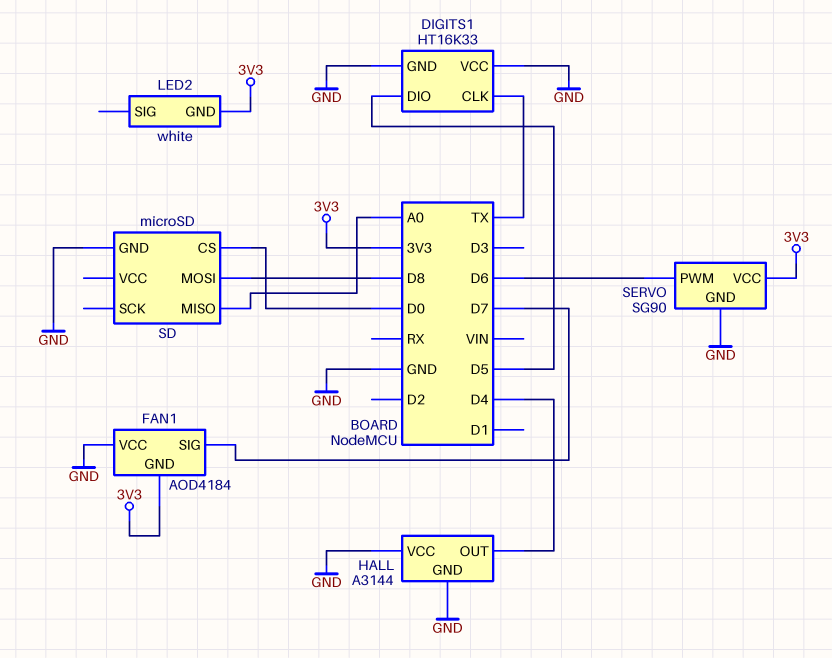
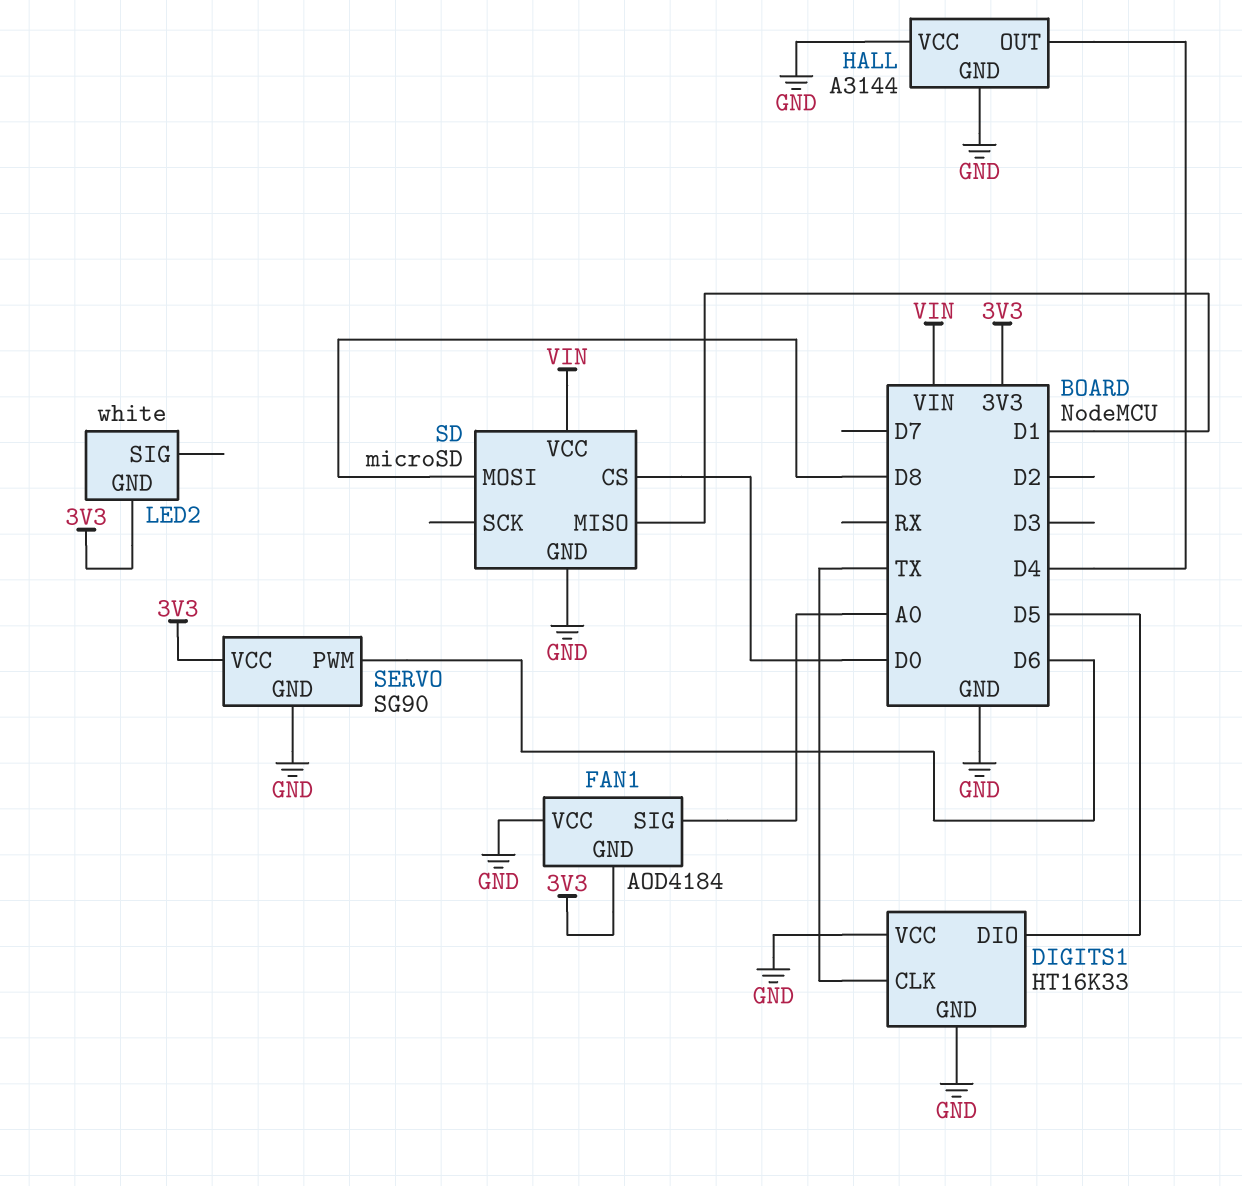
FAN1 pin SIG: D7 -> A0
SD pin MISO: A0 -> D1
SD pin VCC: none -> VIN

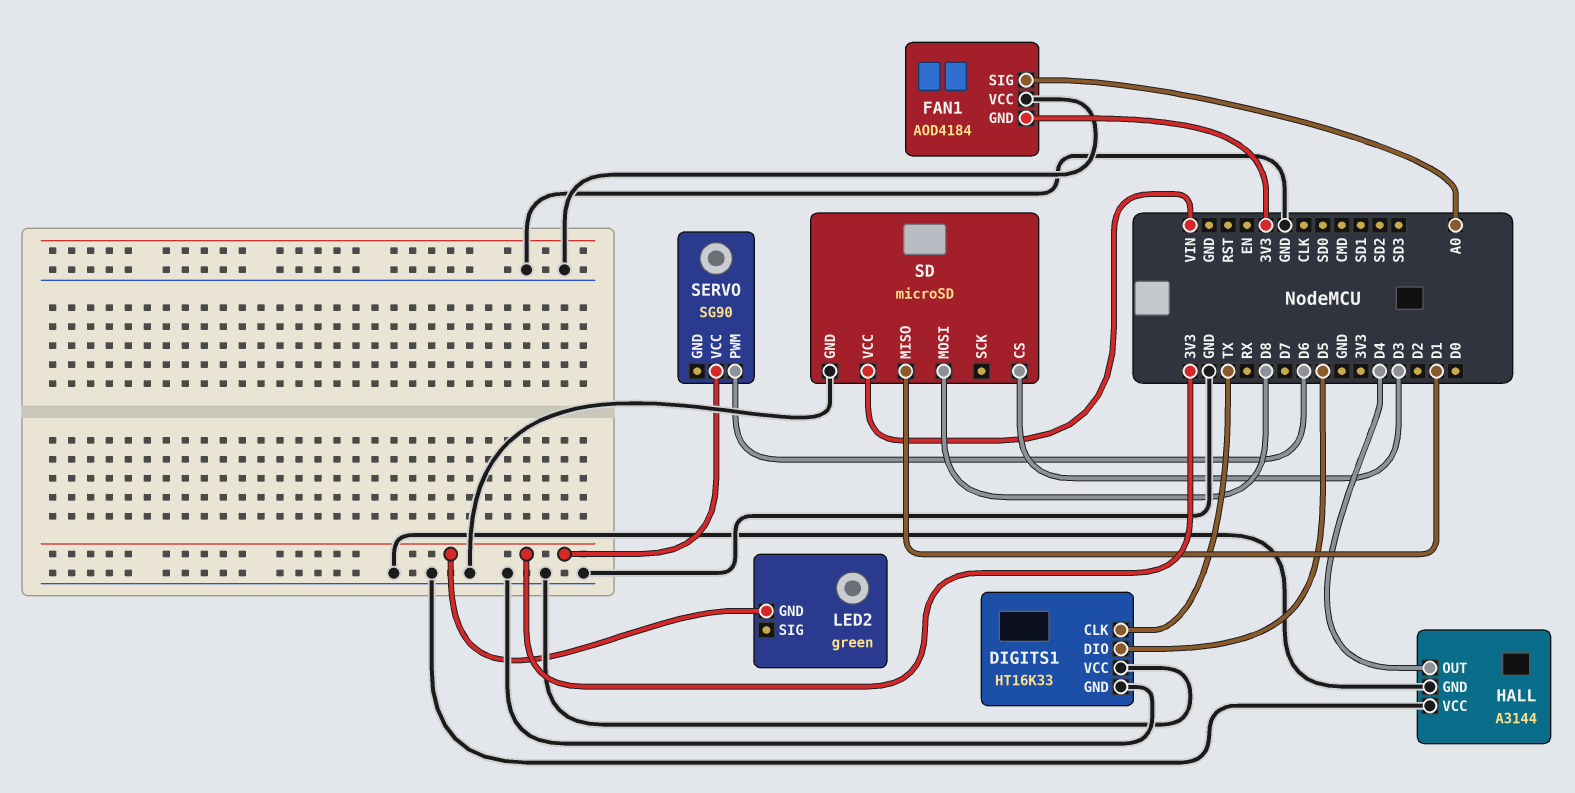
LED2: white -> green
SD pin CS: D0 -> D3
SERVO pin GND: GND -> none

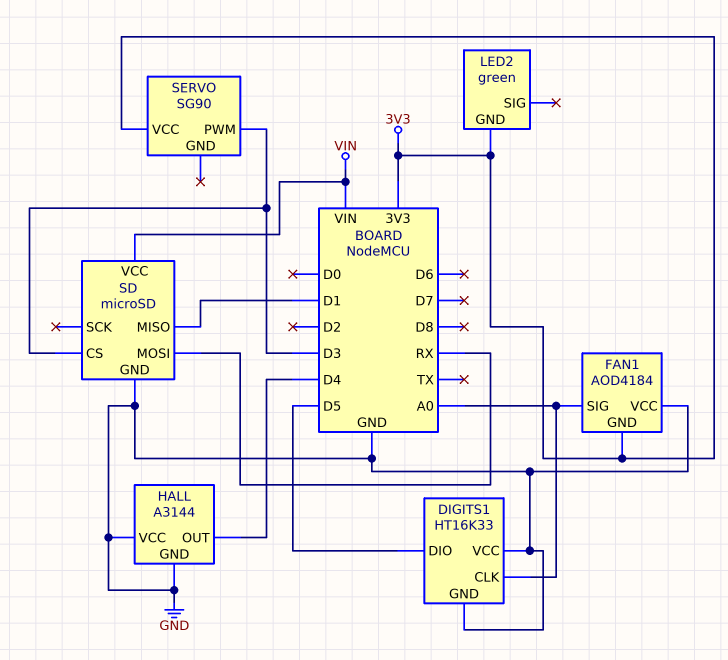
DIGITS1 pin CLK: TX -> A0
SD pin MOSI: D8 -> RX
SERVO pin PWM: D6 -> D3

